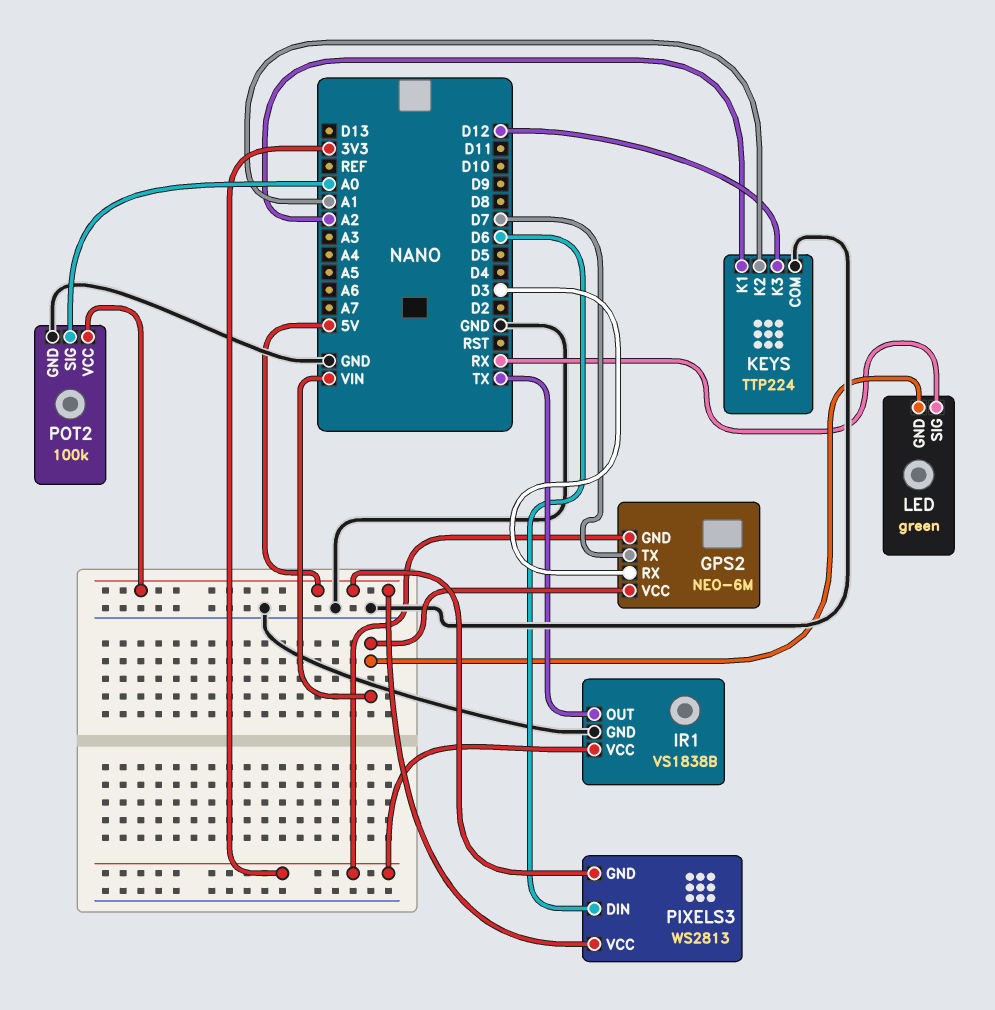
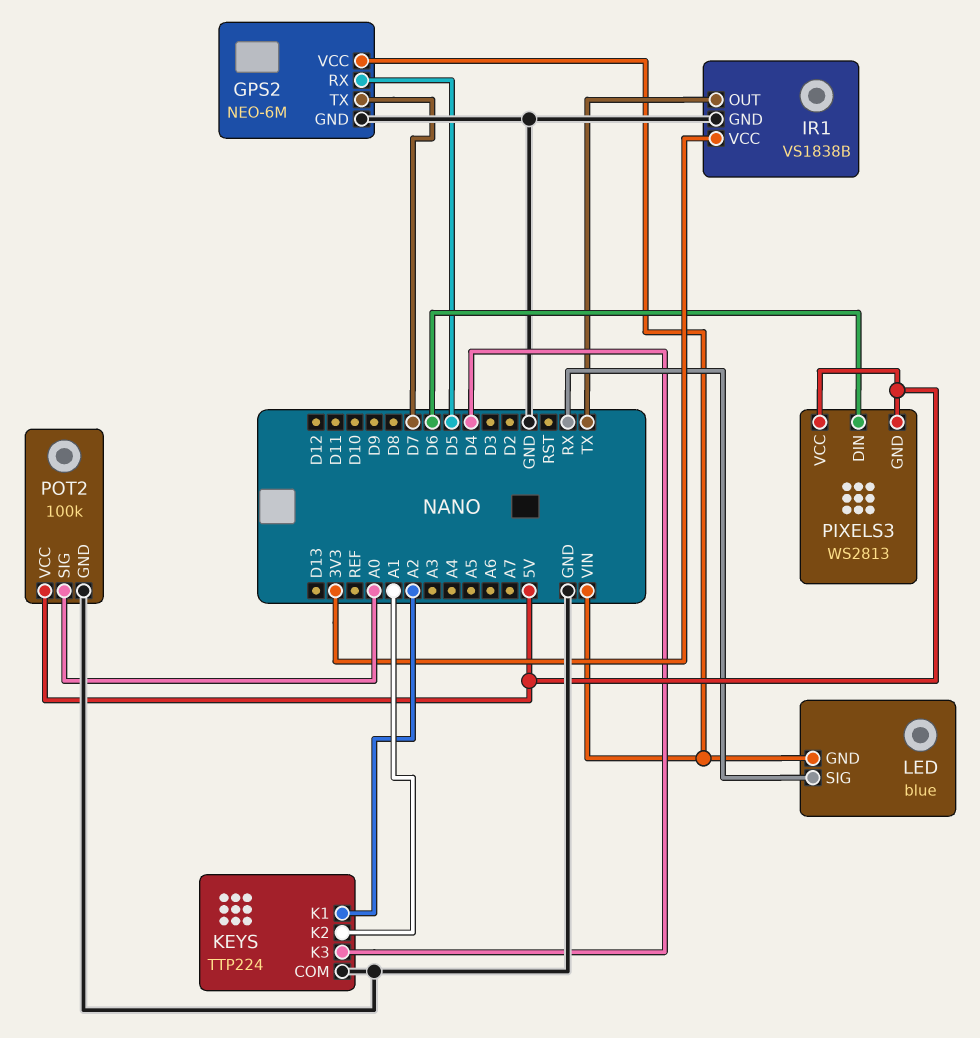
GPS2 pin GND: 3V3 -> GND
GPS2 pin RX: D3 -> D5
KEYS pin K3: D12 -> D4
LED: green -> blue

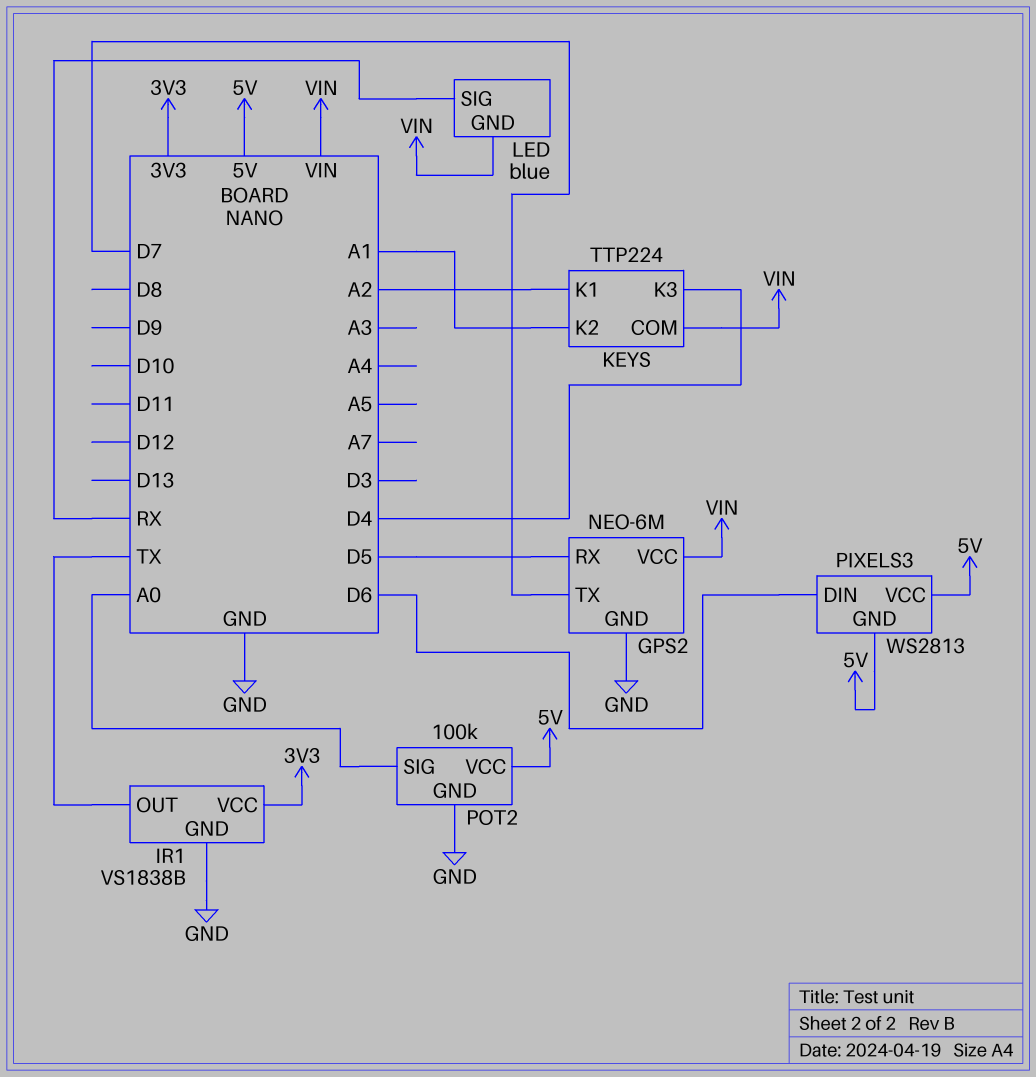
KEYS pin COM: GND -> VIN

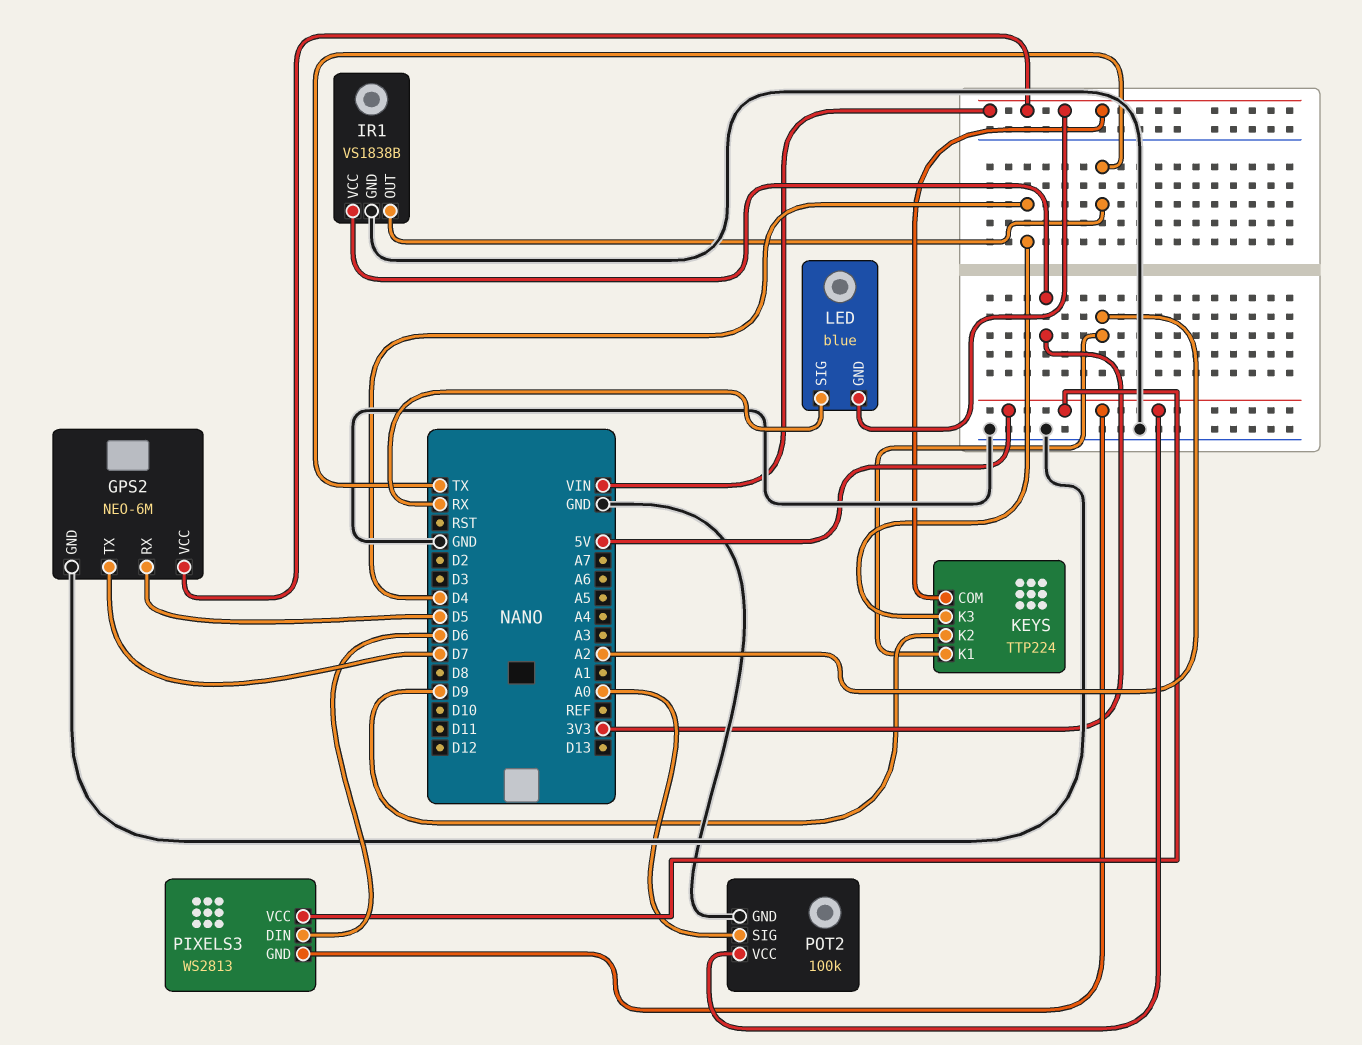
KEYS pin K2: A1 -> D9

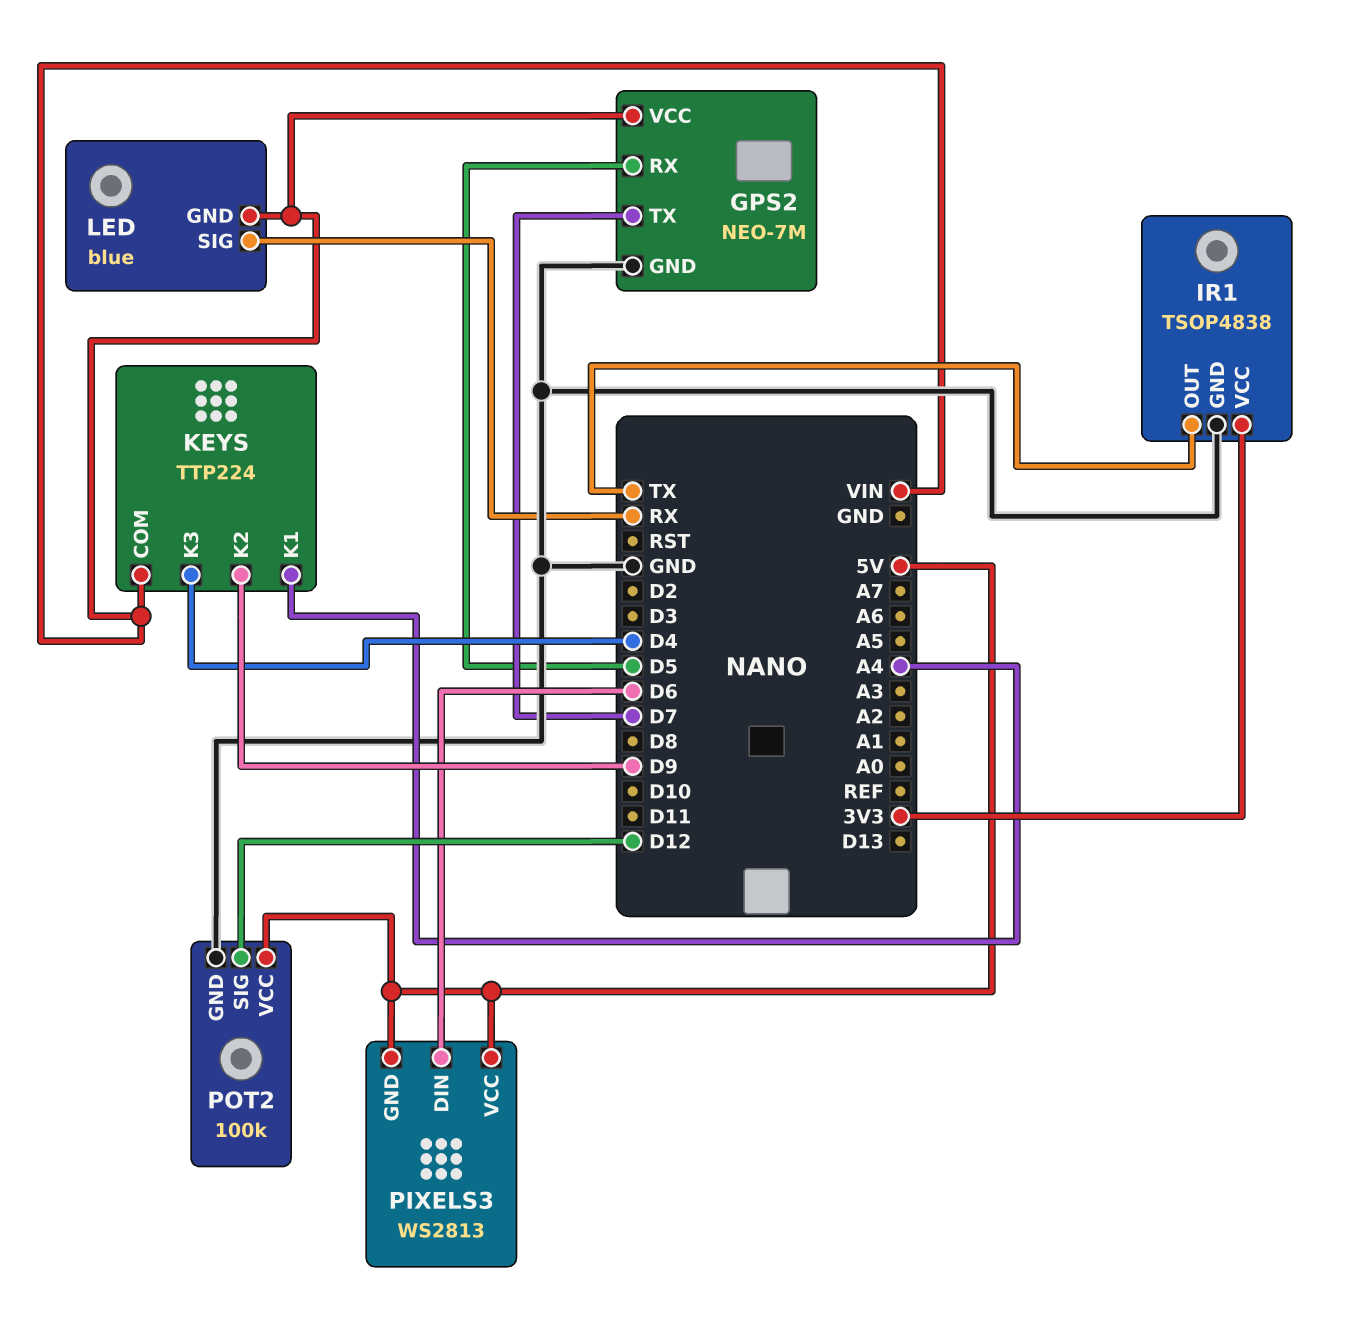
GPS2: NEO-6M -> NEO-7M
IR1: VS1838B -> TSOP4838
KEYS pin K1: A2 -> A4
POT2 pin SIG: A0 -> D12

